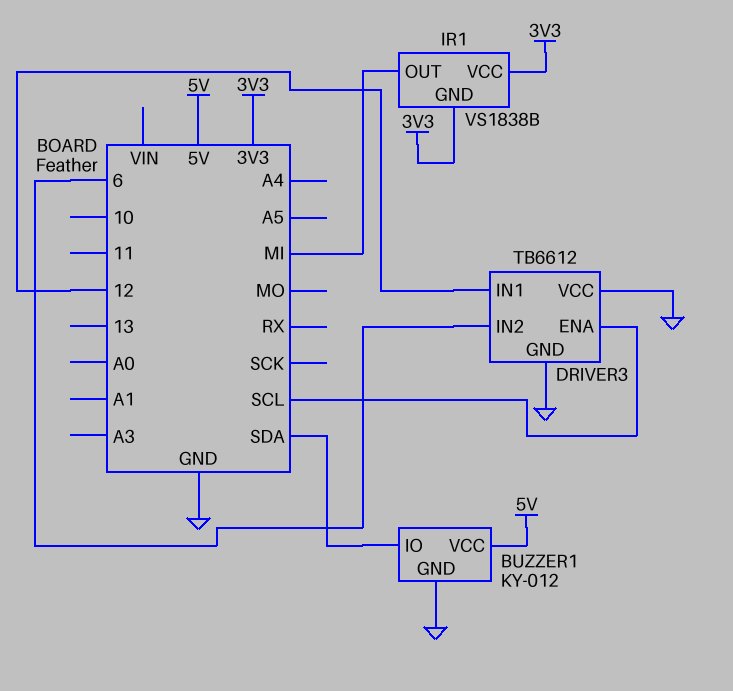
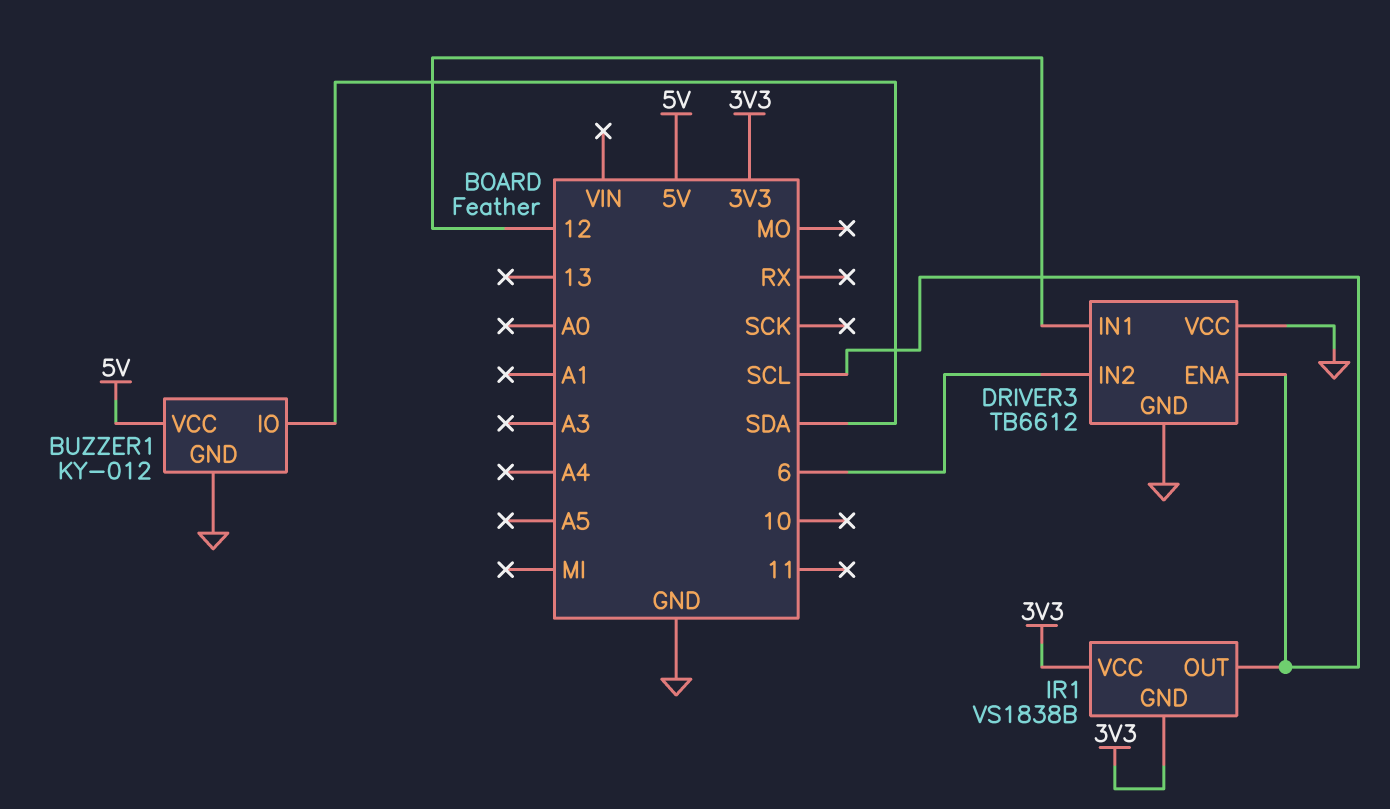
IR1 pin OUT: MI -> SCL

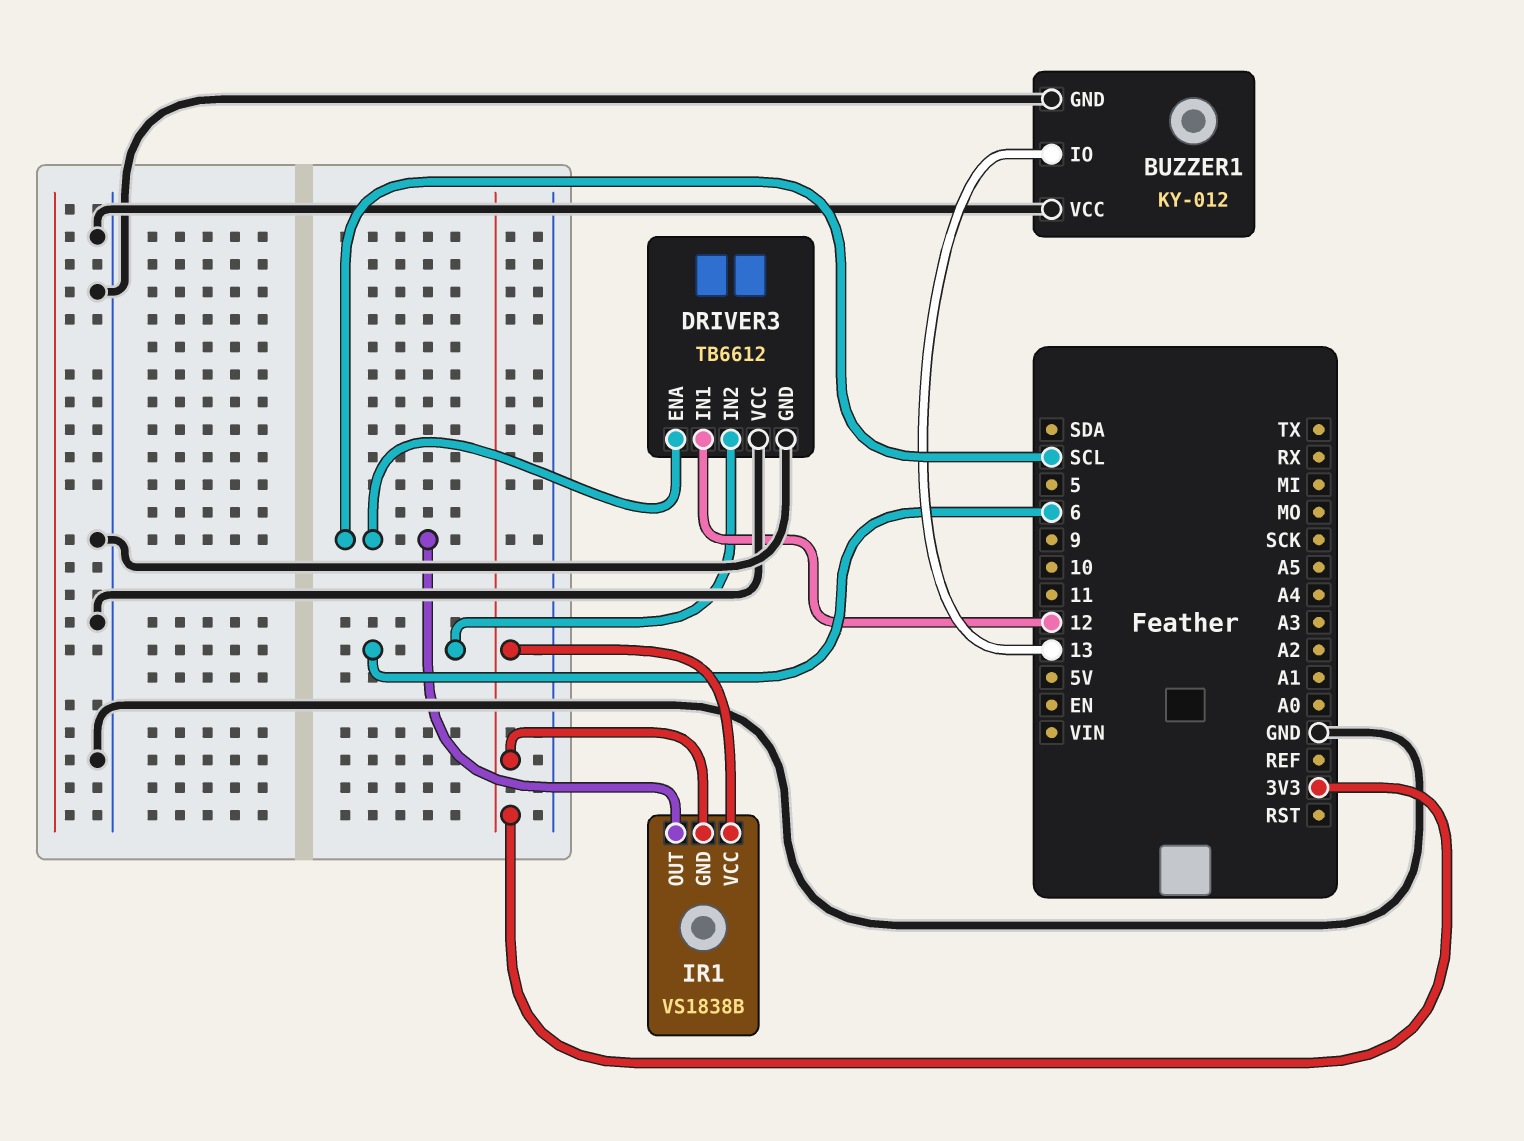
BUZZER1 pin IO: SDA -> 13
BUZZER1 pin VCC: 5V -> GND

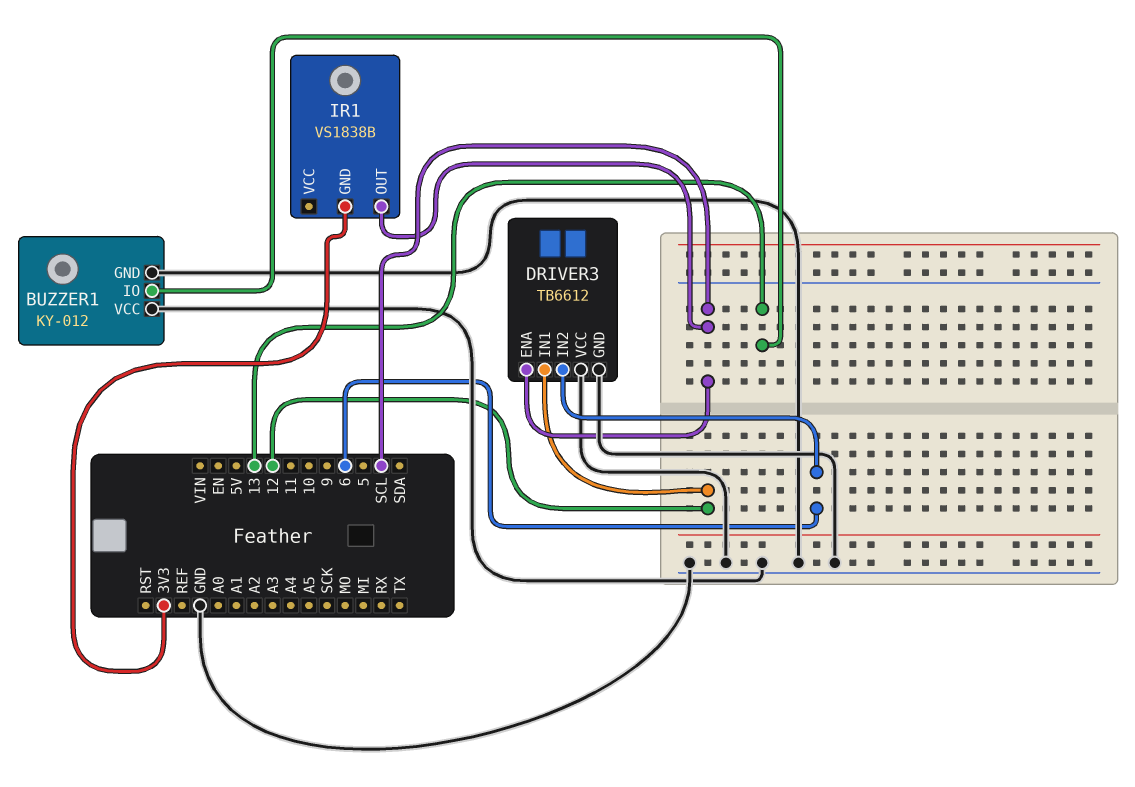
IR1 pin VCC: 3V3 -> none

